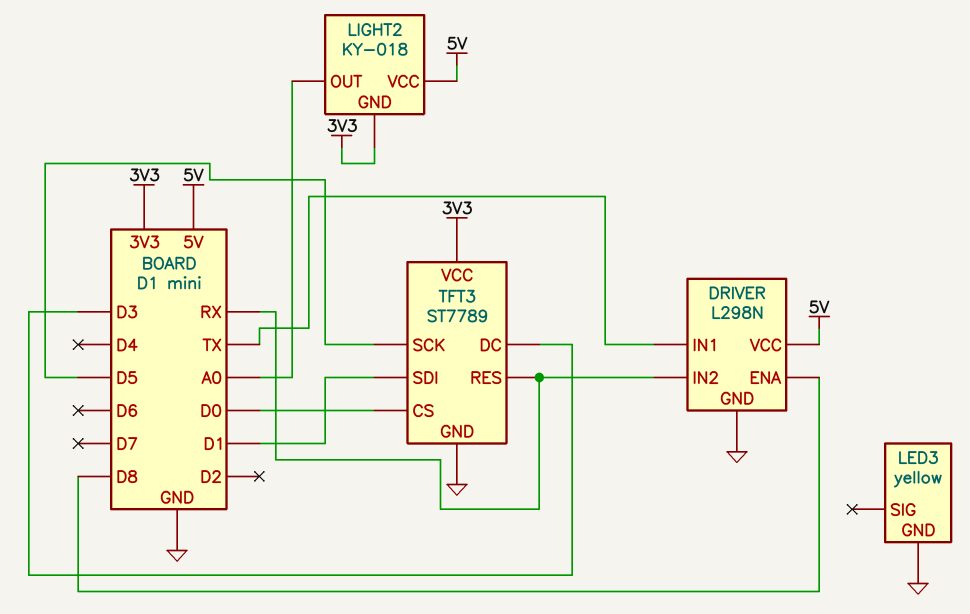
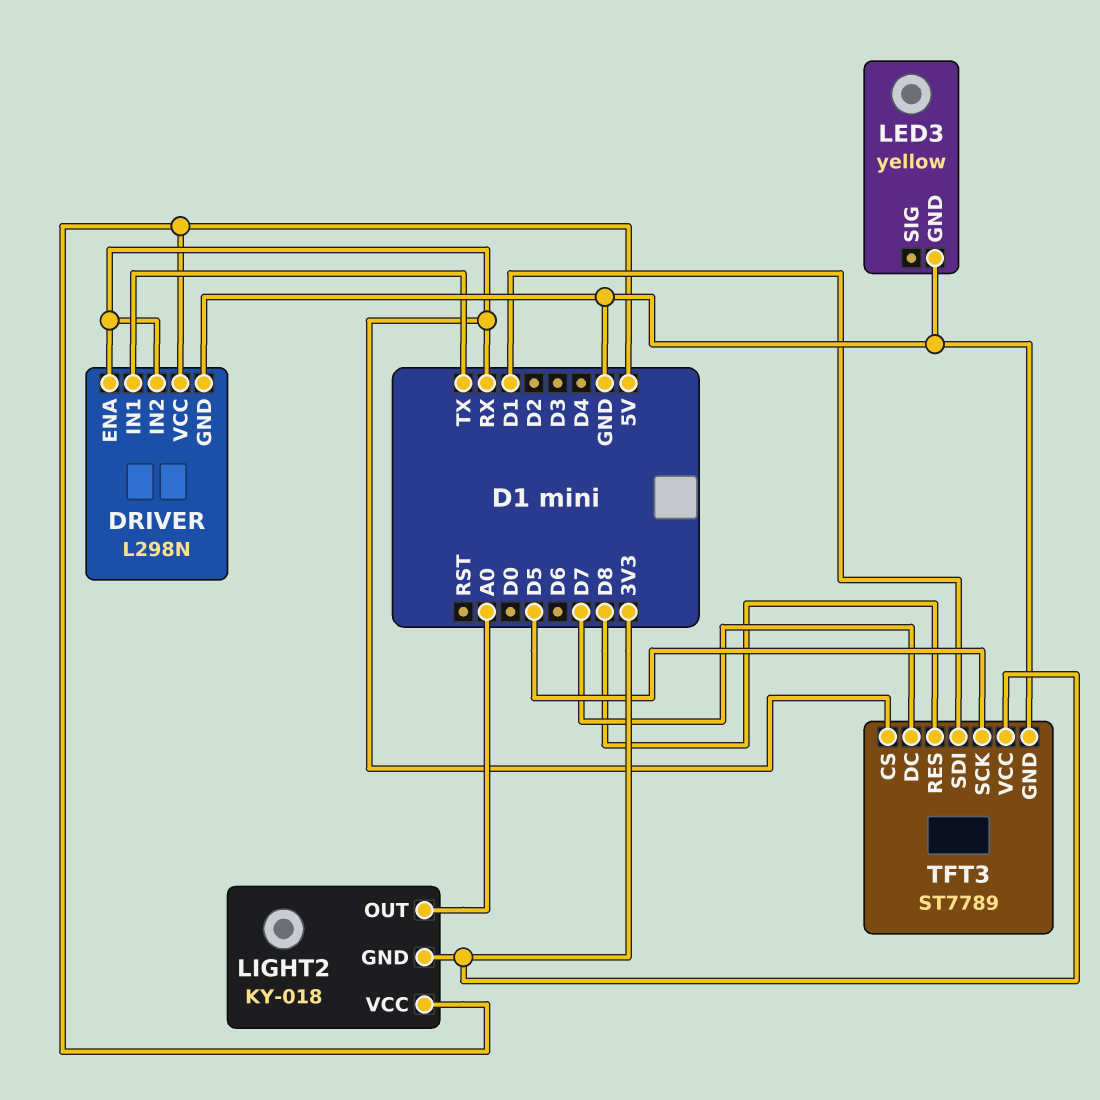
DRIVER pin ENA: D8 -> RX
TFT3 pin CS: D0 -> RX
TFT3 pin DC: D3 -> D7
TFT3 pin RES: RX -> D8

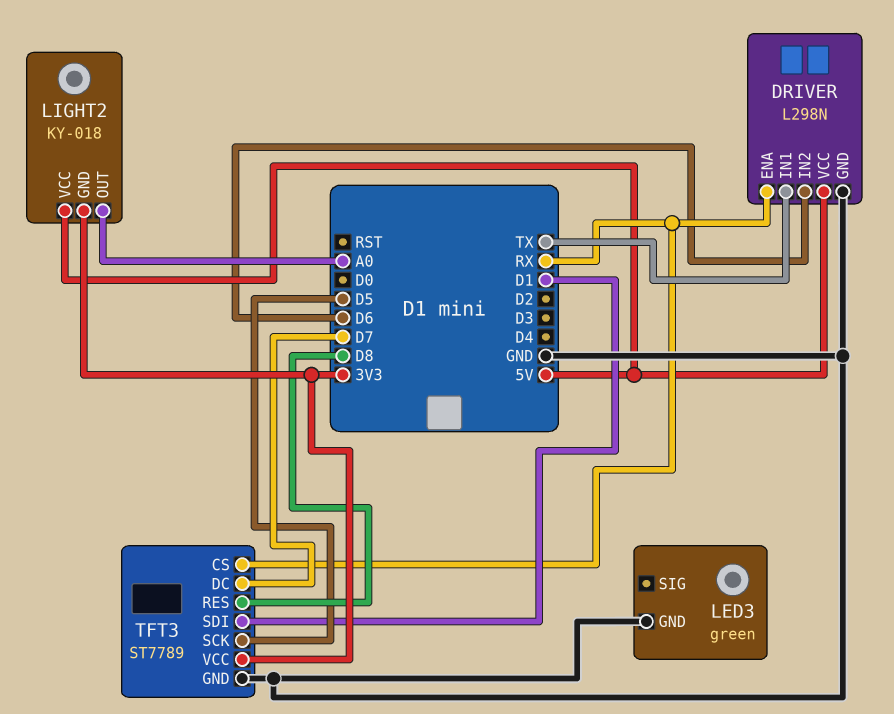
DRIVER pin IN2: RX -> D6
LED3: yellow -> green

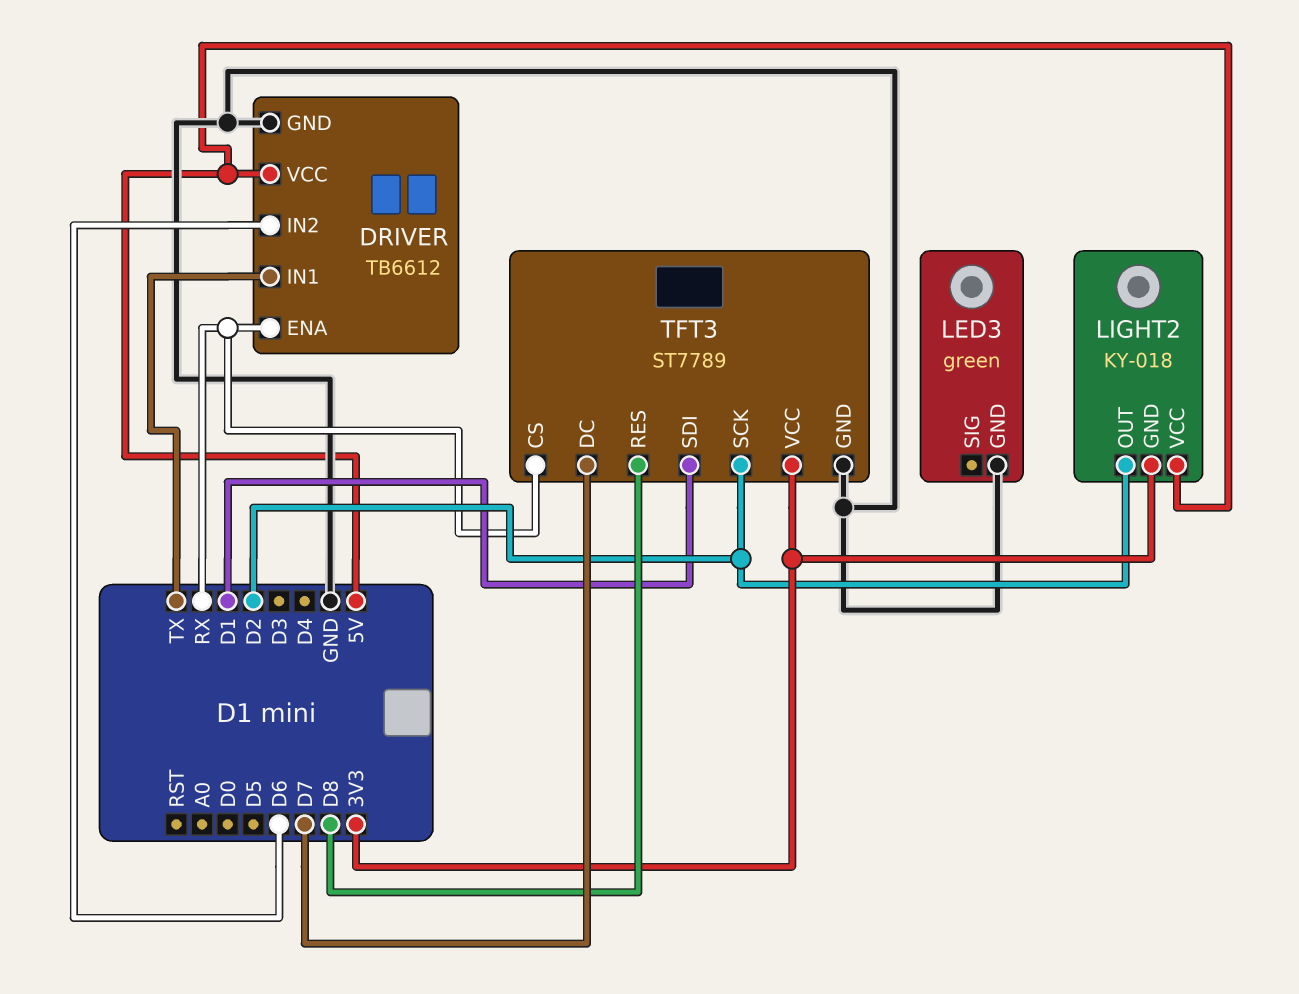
DRIVER: L298N -> TB6612
LIGHT2 pin OUT: A0 -> D2
TFT3 pin SCK: D5 -> D2

